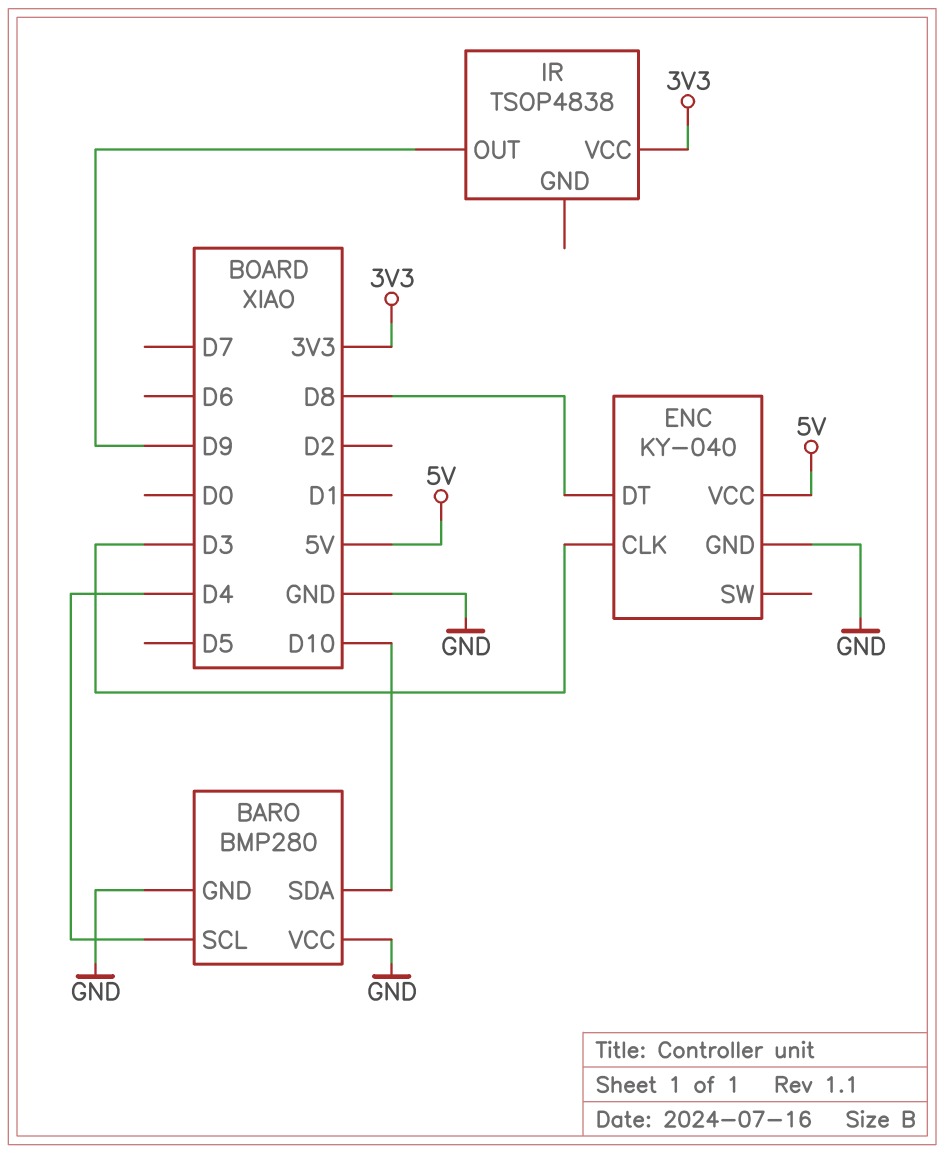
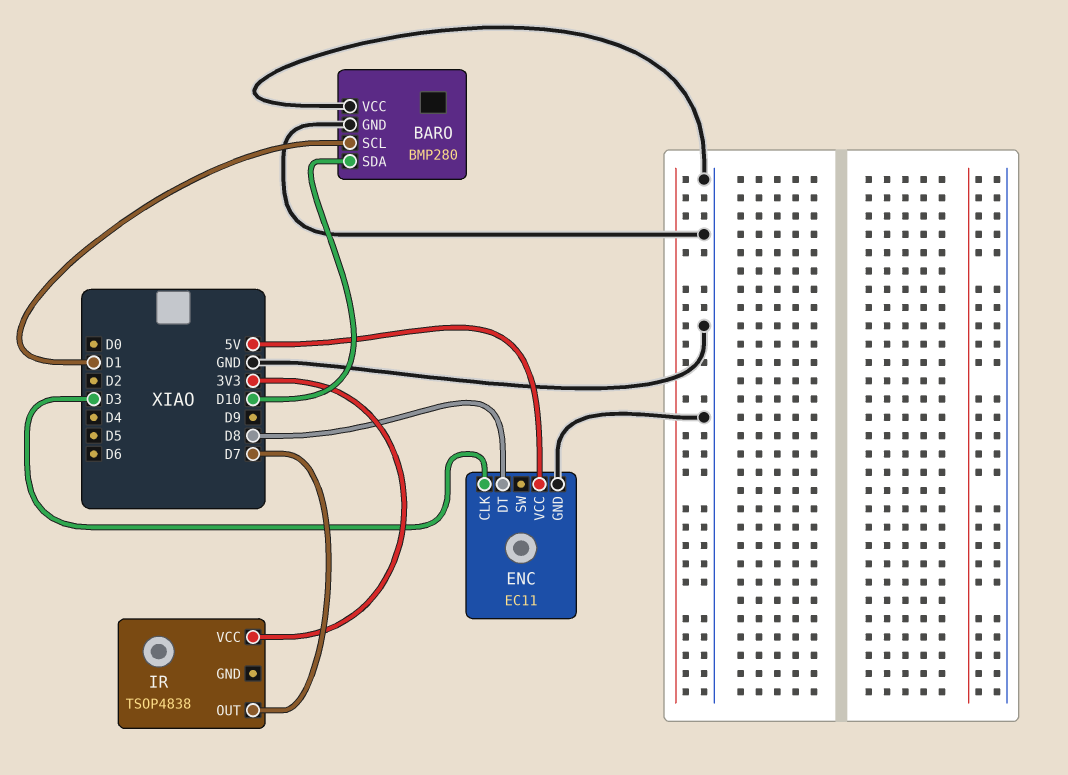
BARO pin SCL: D4 -> D1
ENC: KY-040 -> EC11
IR pin OUT: D9 -> D7

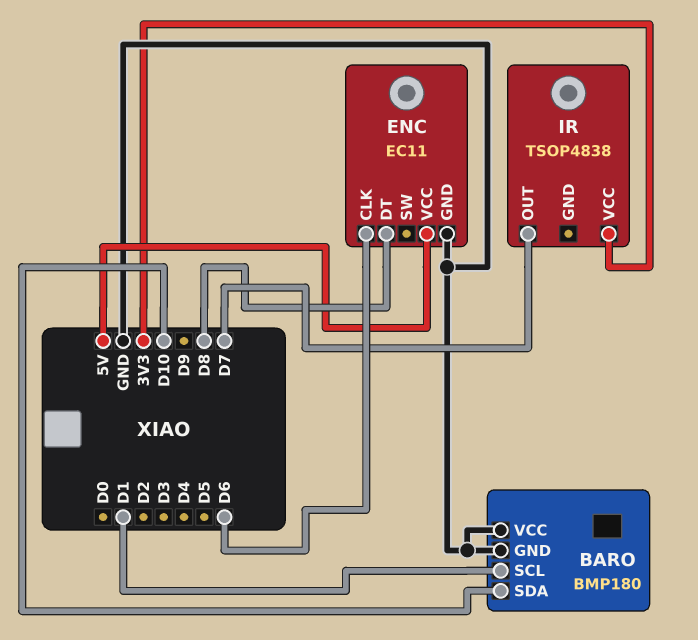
BARO: BMP280 -> BMP180
ENC pin CLK: D3 -> D6

